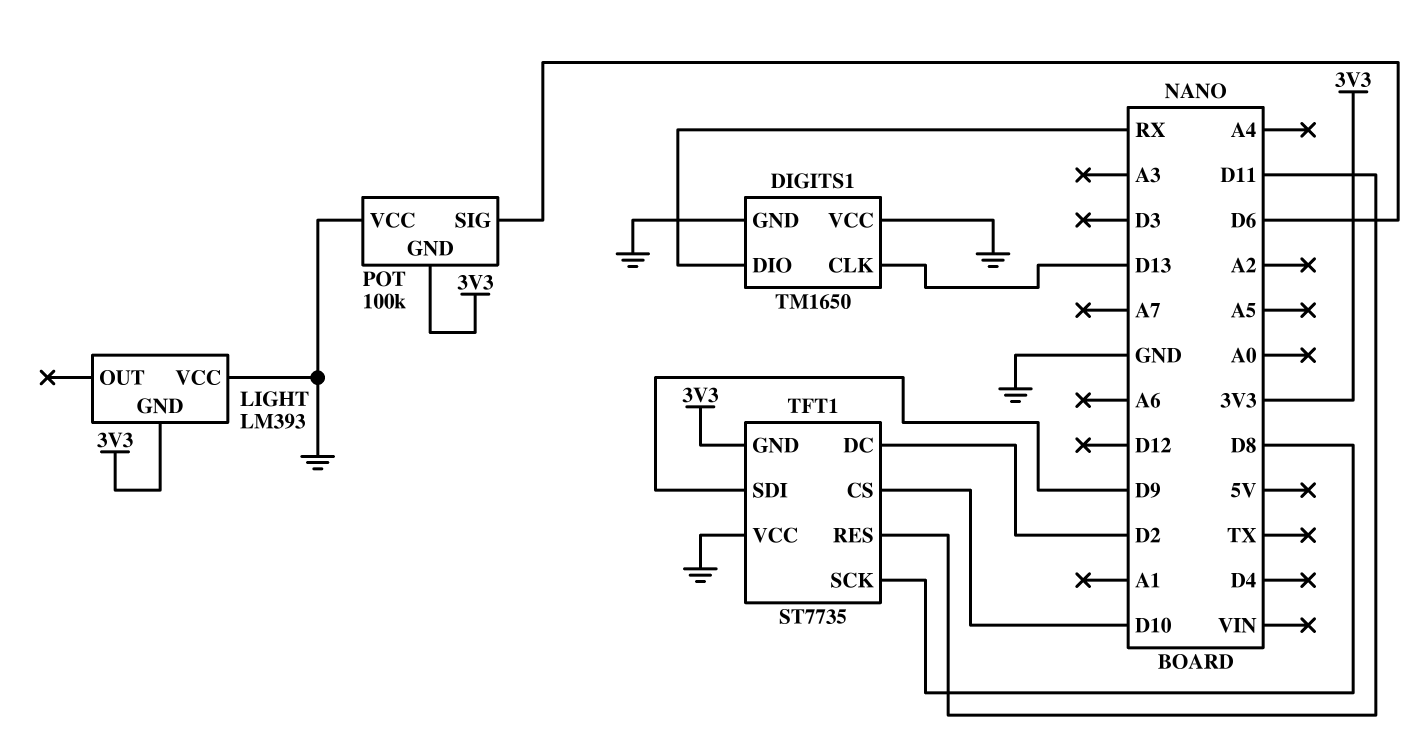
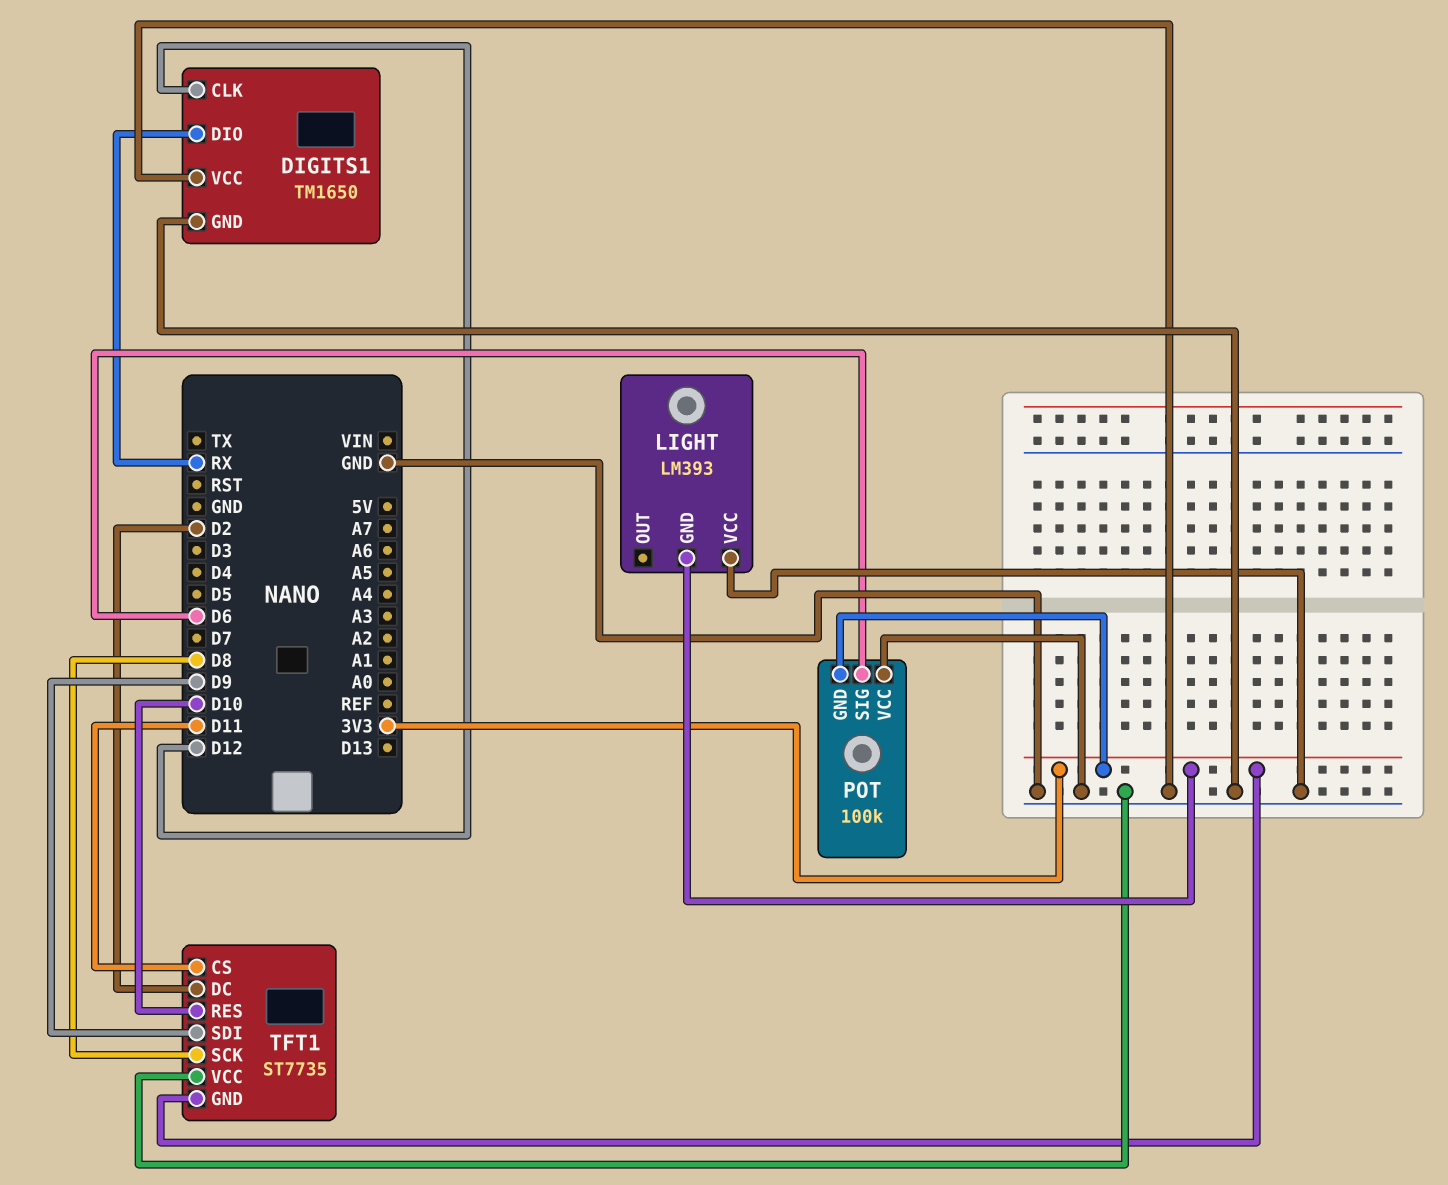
DIGITS1 pin CLK: D13 -> D12
TFT1 pin CS: D10 -> D11
TFT1 pin RES: D11 -> D10

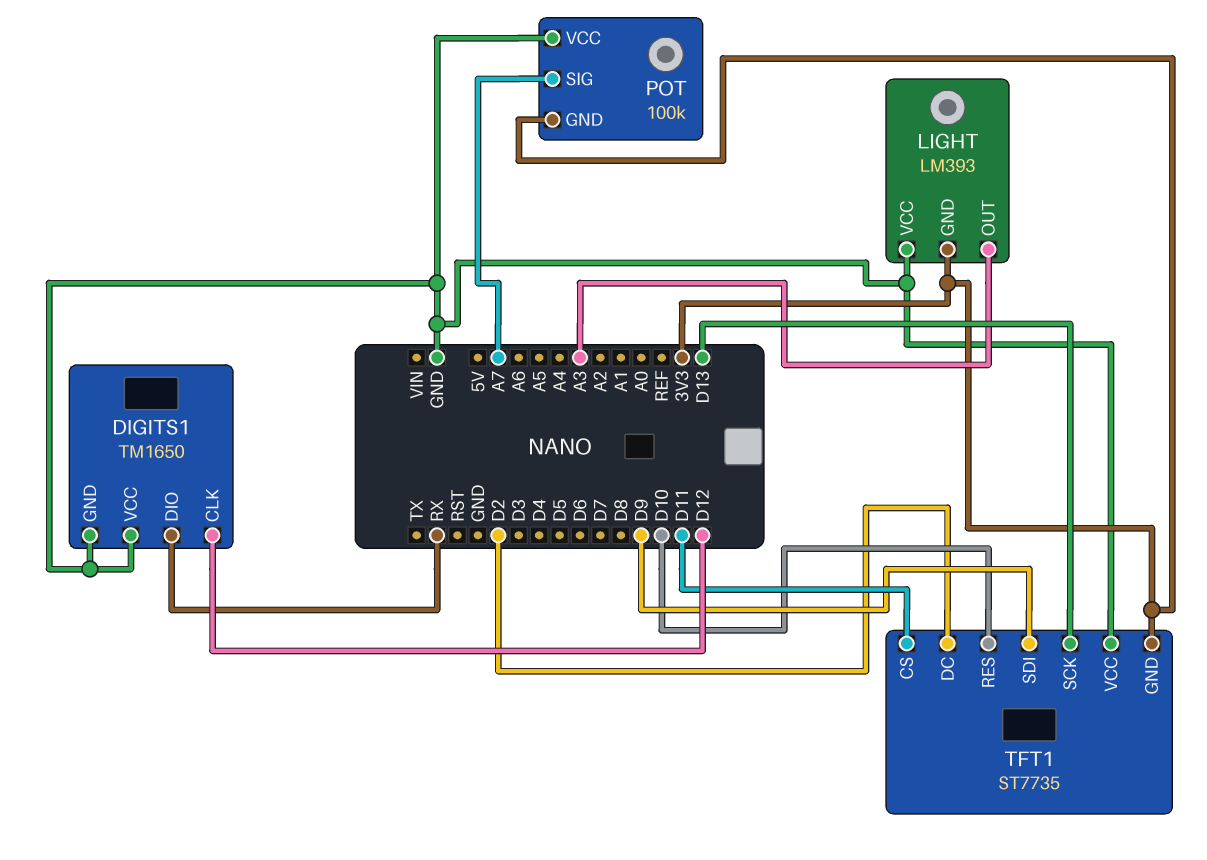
LIGHT pin OUT: none -> A3
POT pin SIG: D6 -> A7
TFT1 pin SCK: D8 -> D13

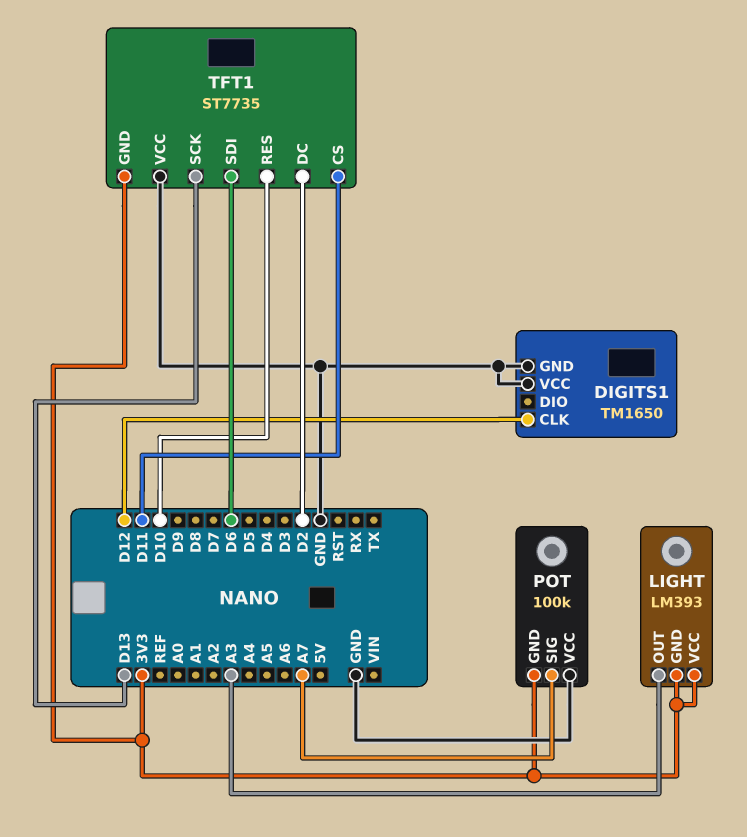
DIGITS1 pin DIO: RX -> none
LIGHT pin VCC: GND -> 3V3
TFT1 pin SDI: D9 -> D6

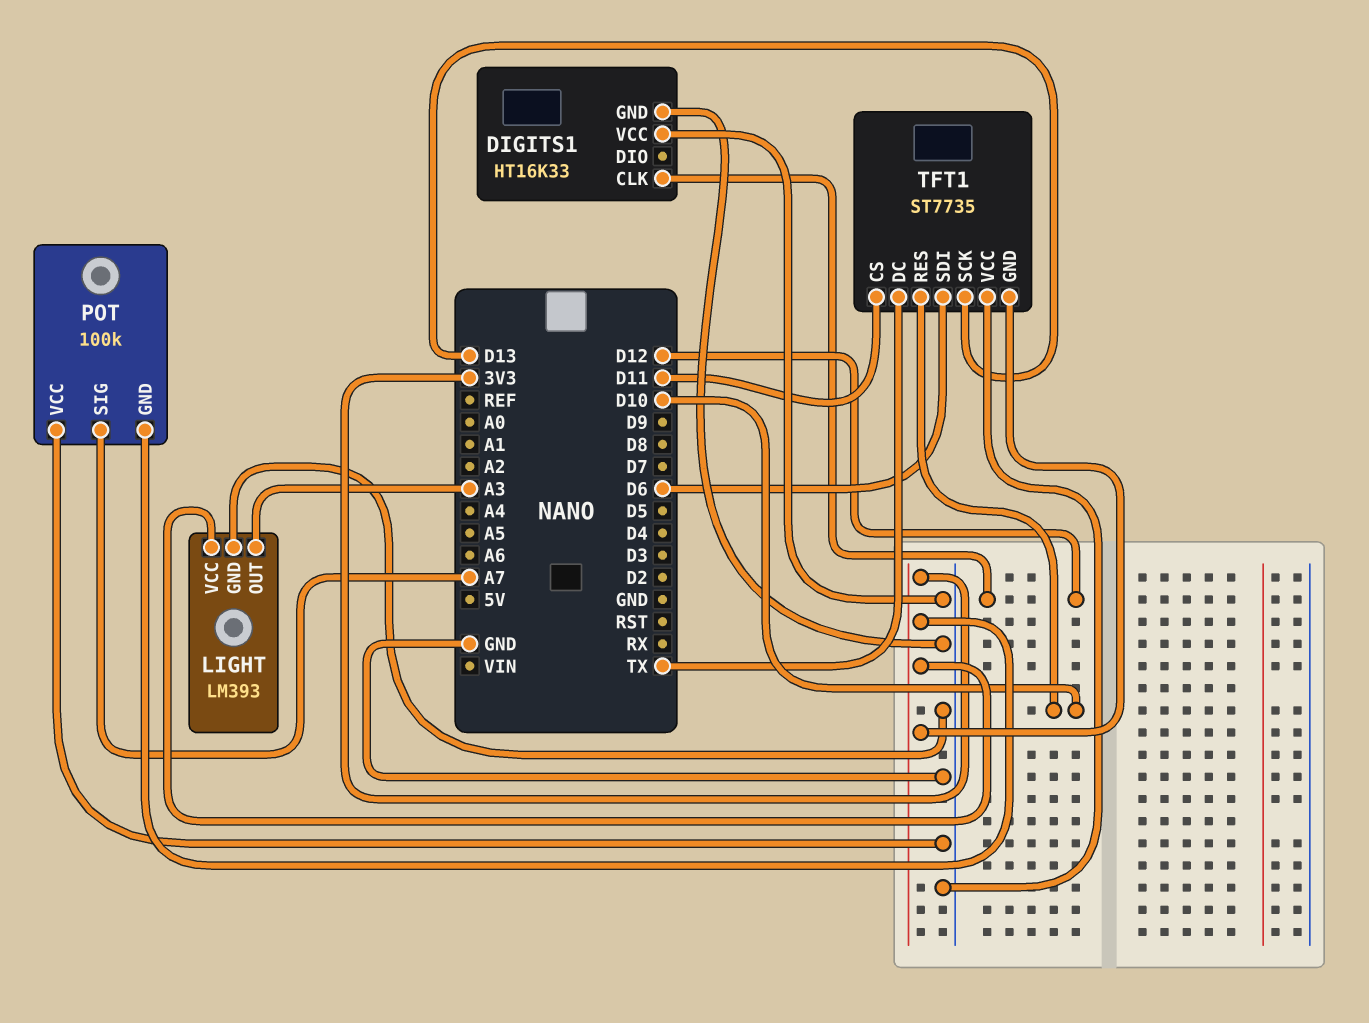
DIGITS1: TM1650 -> HT16K33
LIGHT pin GND: 3V3 -> GND
TFT1 pin DC: D2 -> TX

